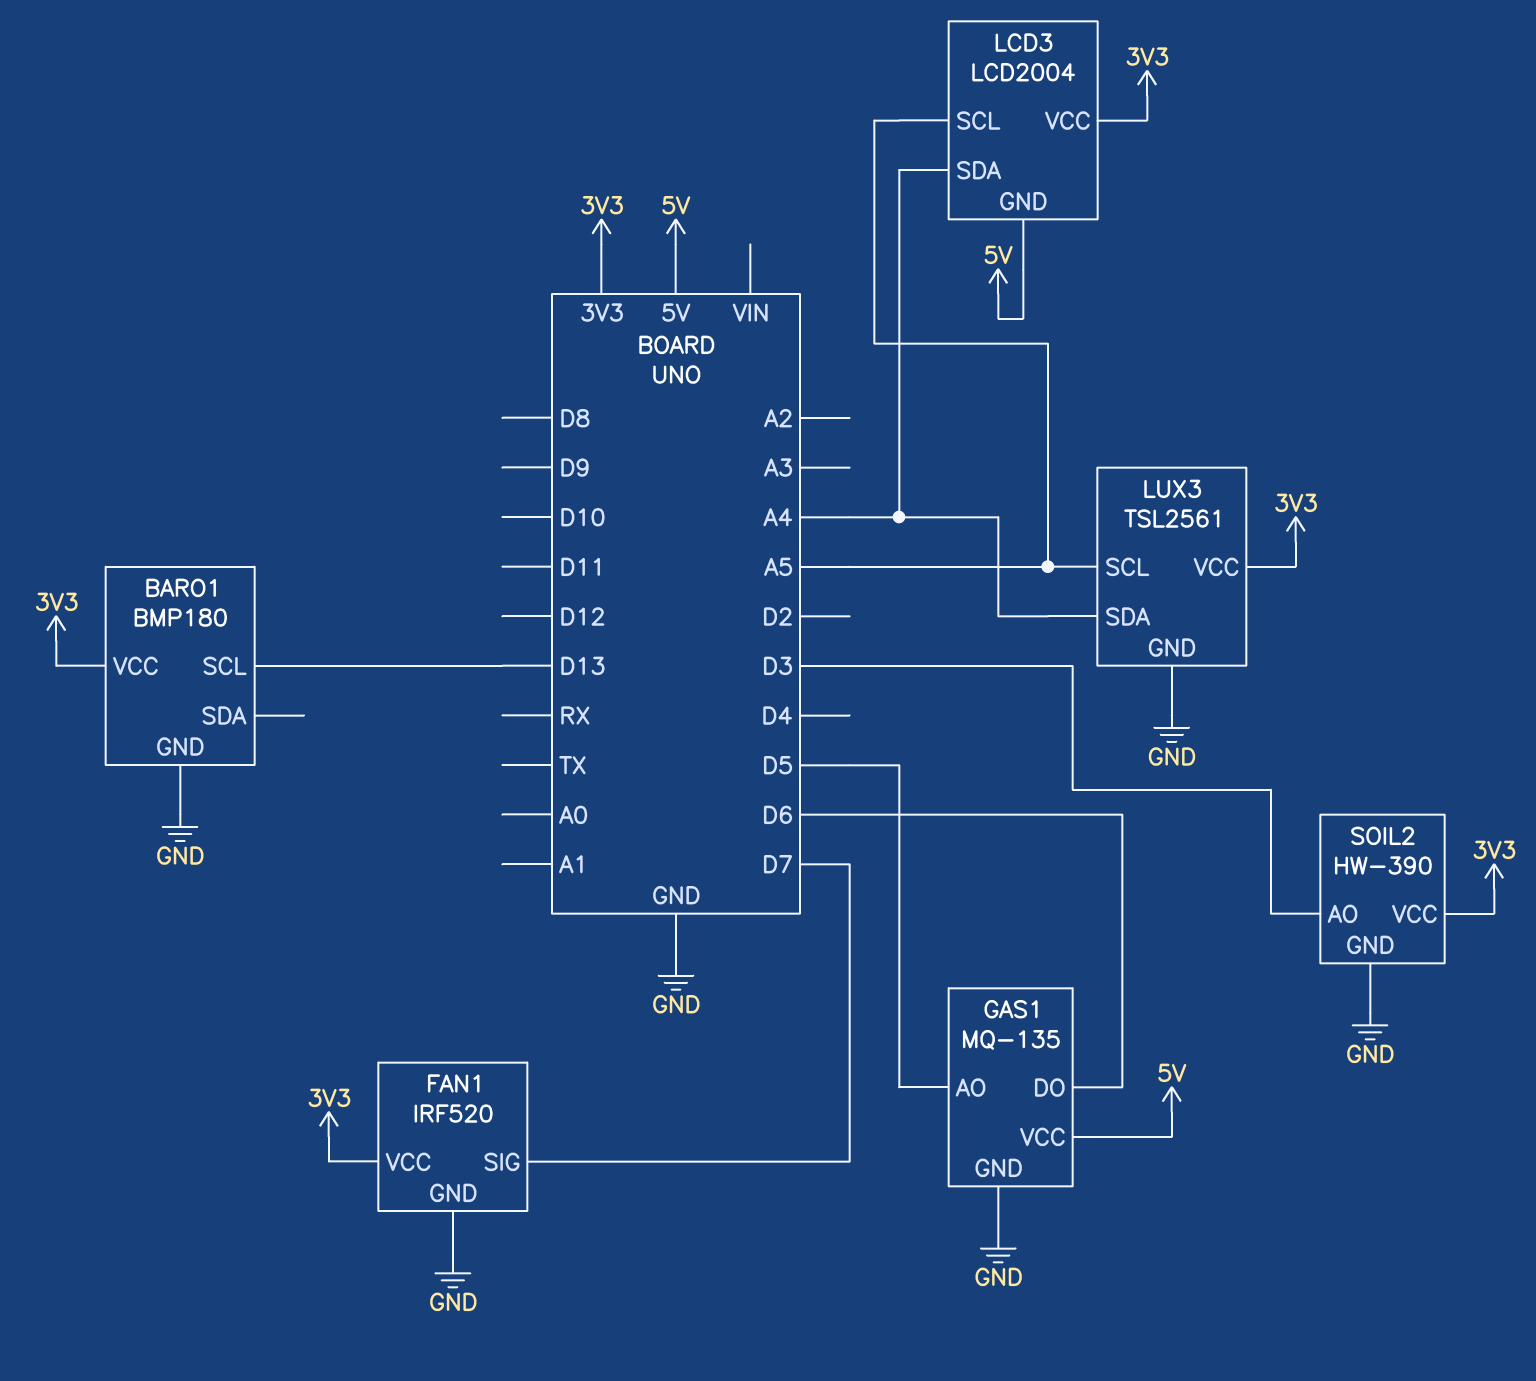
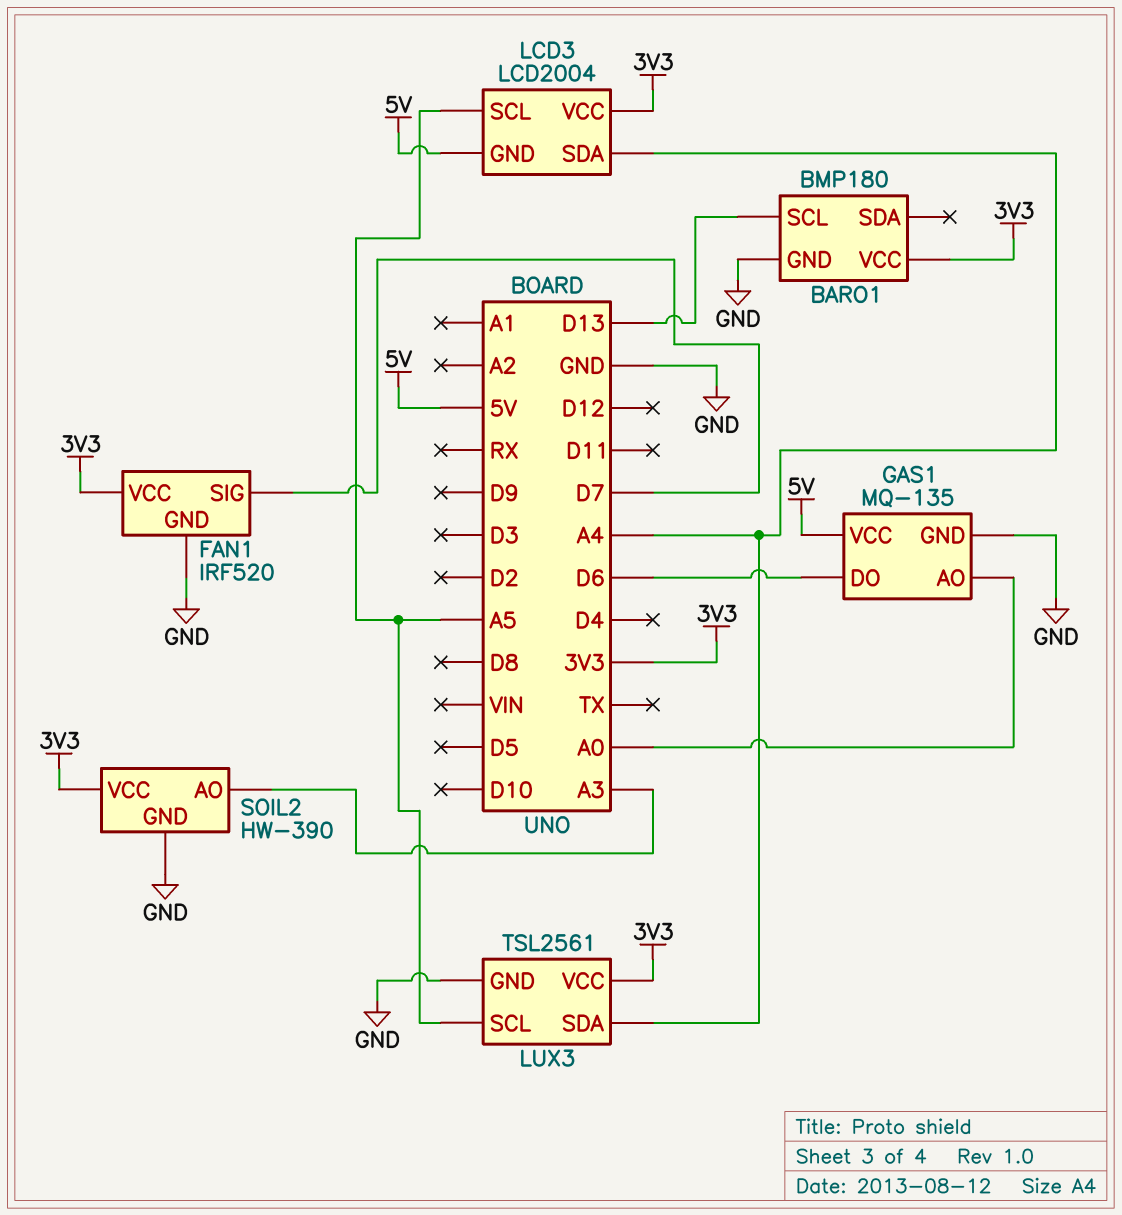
GAS1 pin AO: D5 -> A0
SOIL2 pin AO: D3 -> A3

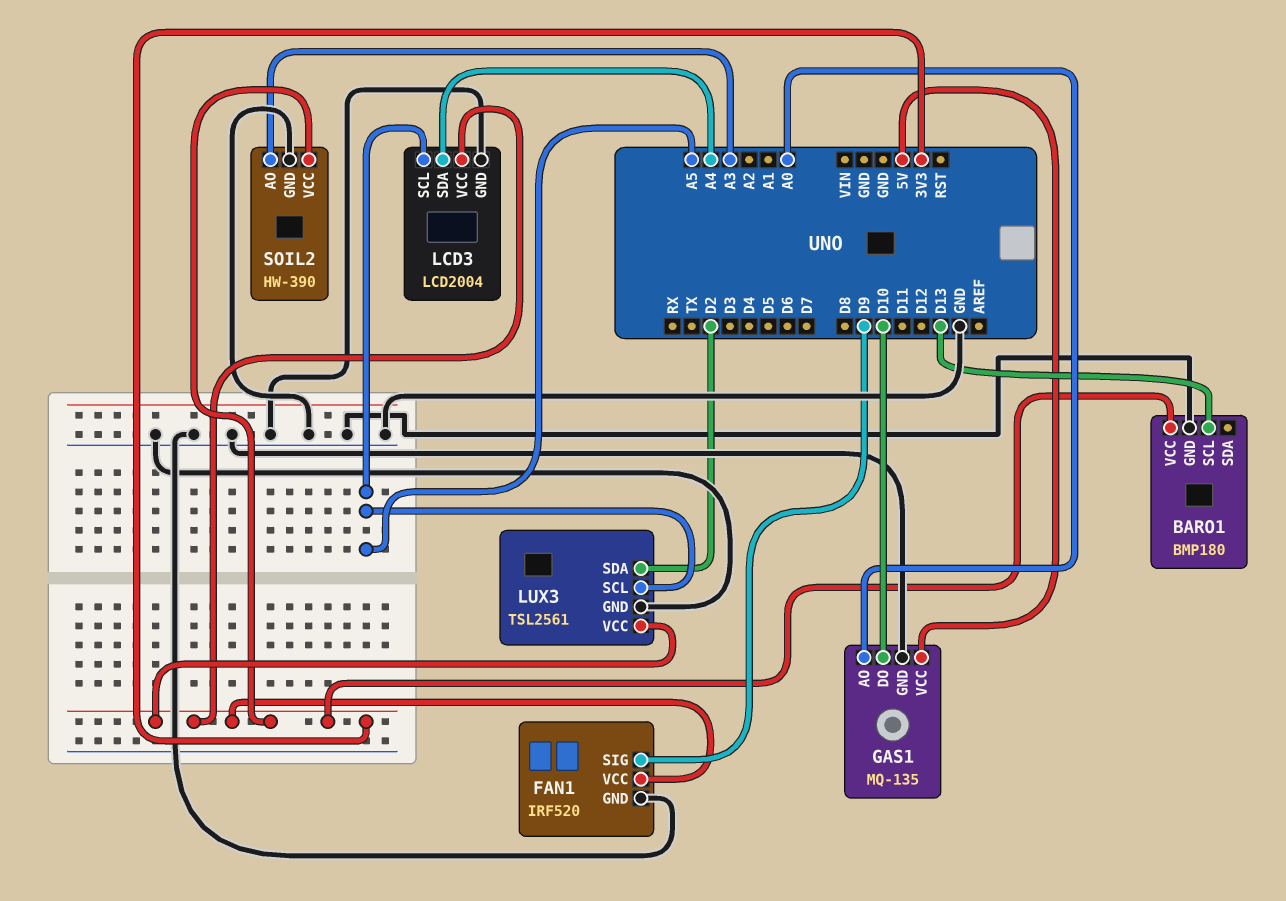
FAN1 pin SIG: D7 -> D9
GAS1 pin DO: D6 -> D10
LCD3 pin GND: 5V -> GND
LUX3 pin SDA: A4 -> D2

